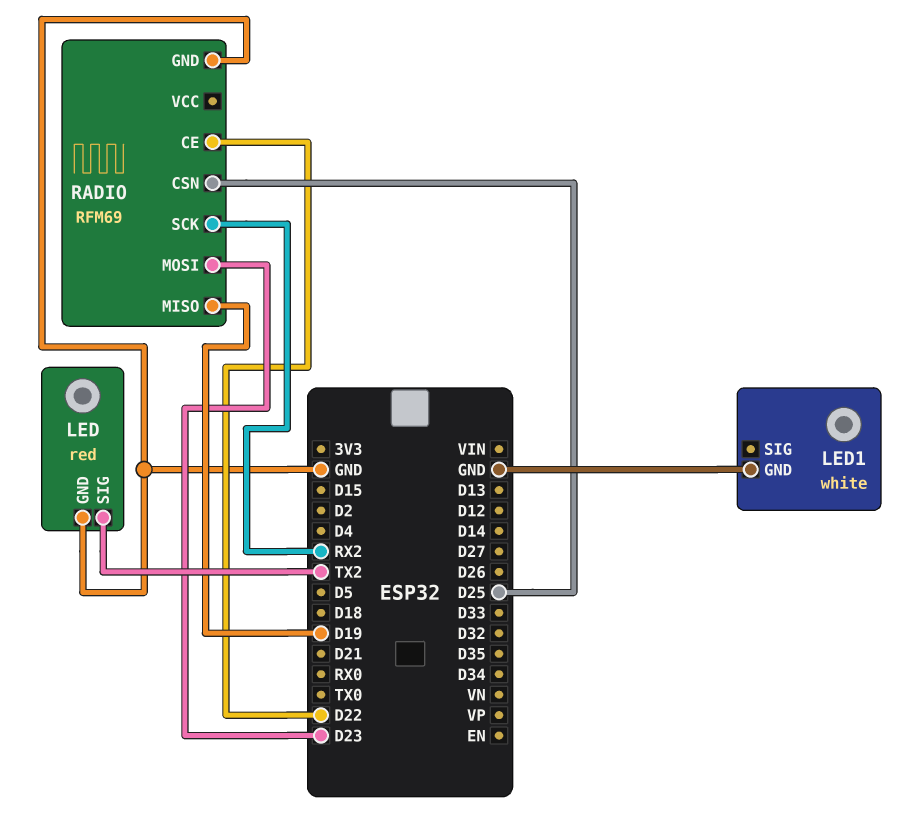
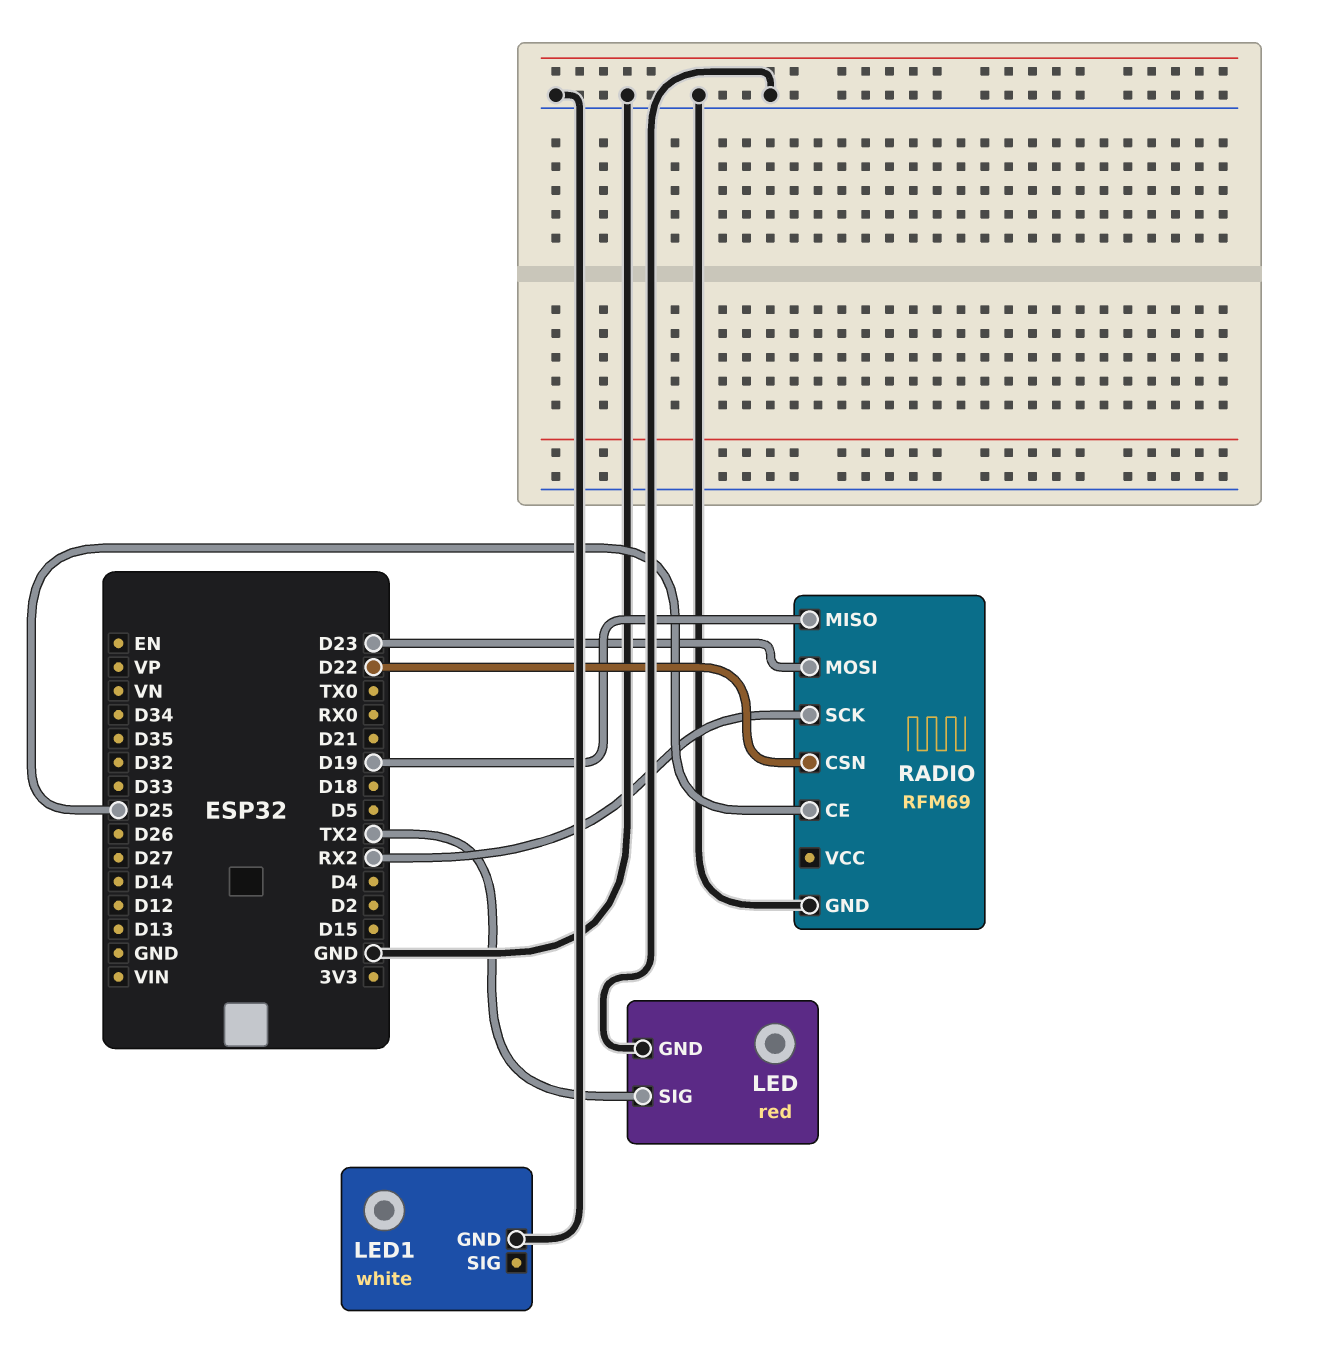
RADIO pin CE: D22 -> D25
RADIO pin CSN: D25 -> D22

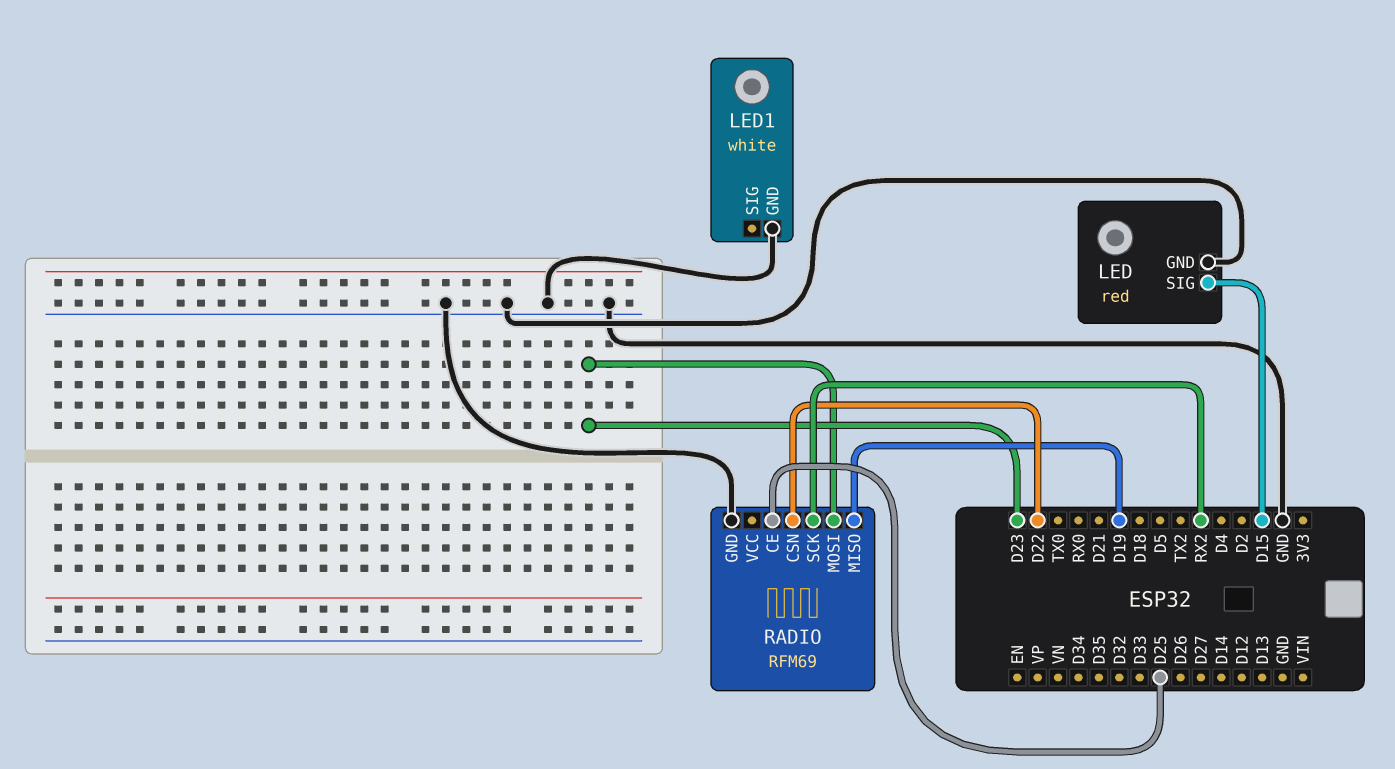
LED pin SIG: TX2 -> D15

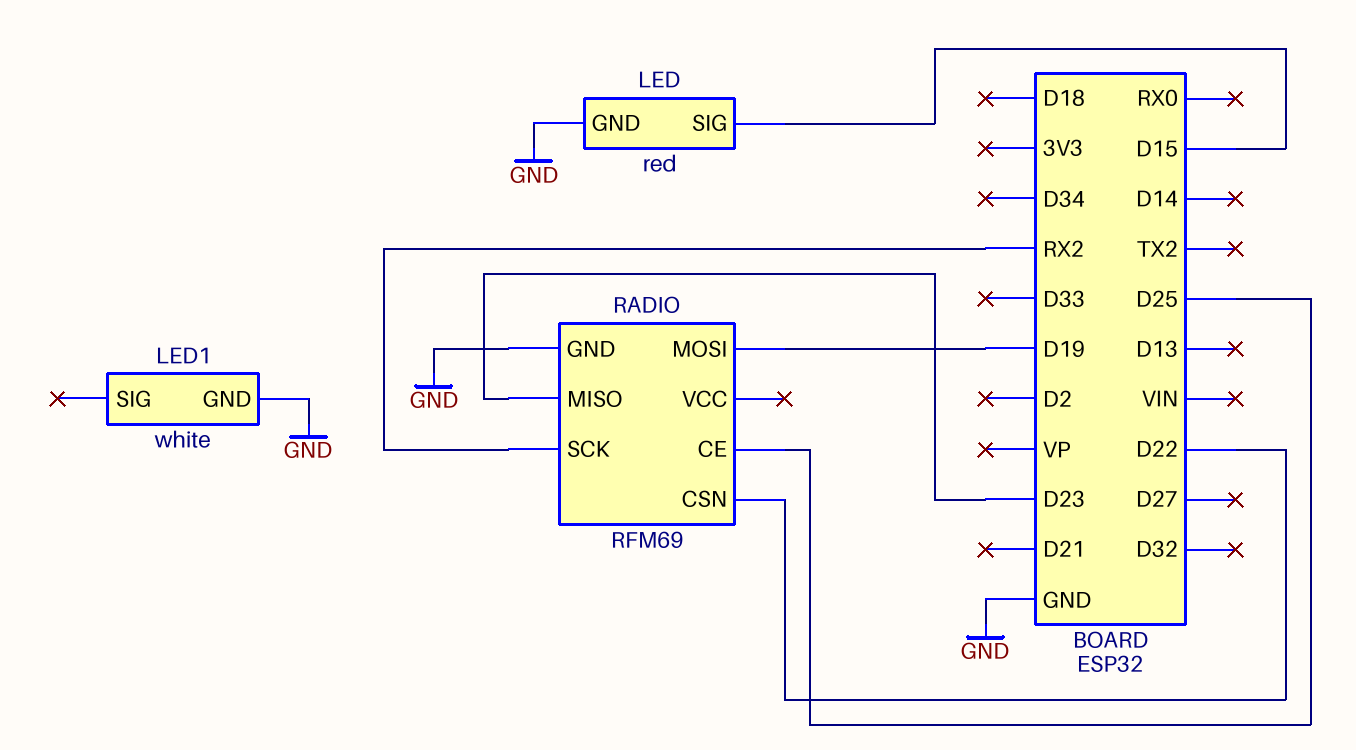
RADIO pin MISO: D19 -> D23
RADIO pin MOSI: D23 -> D19

